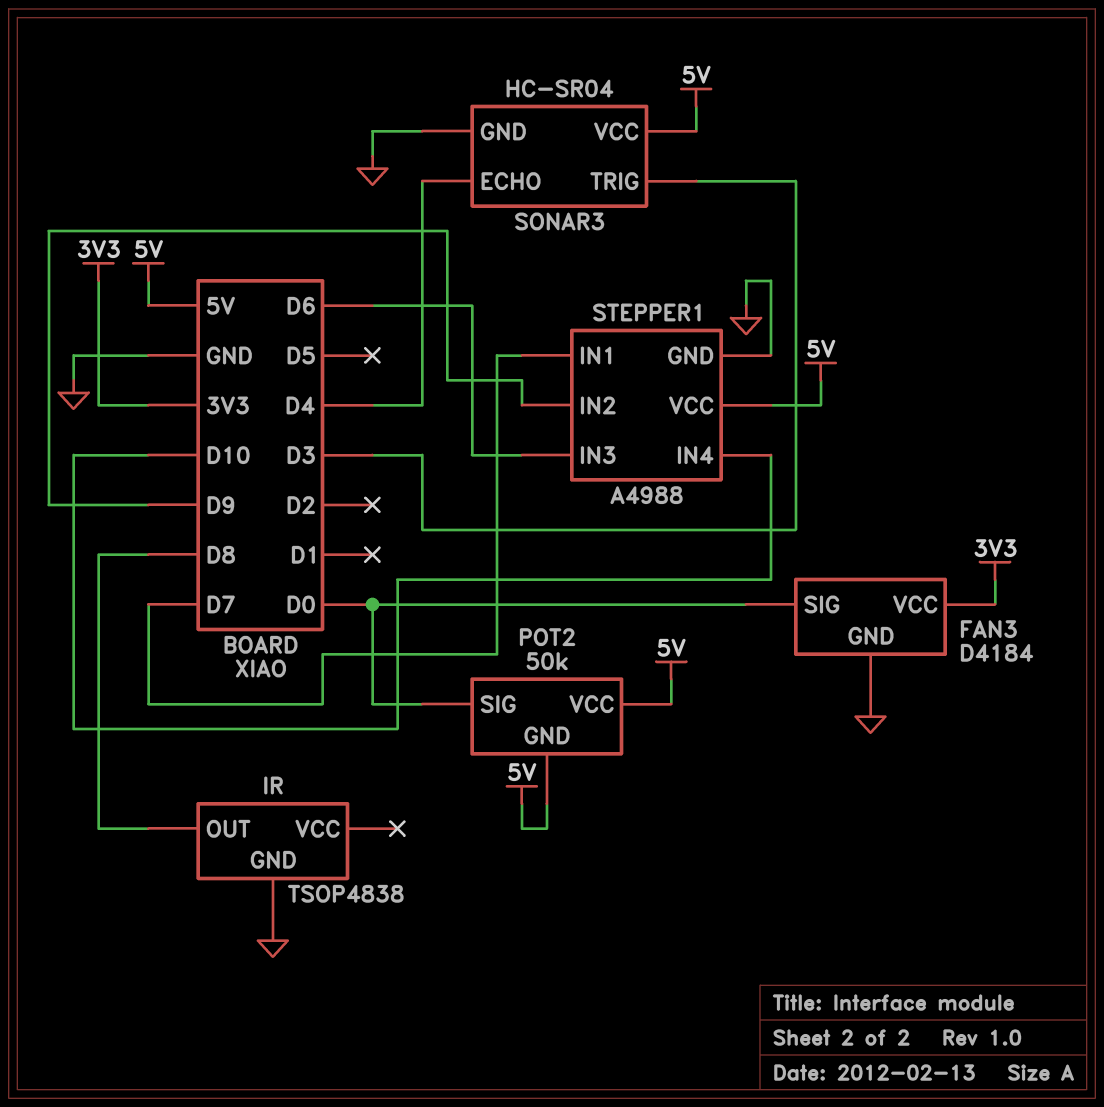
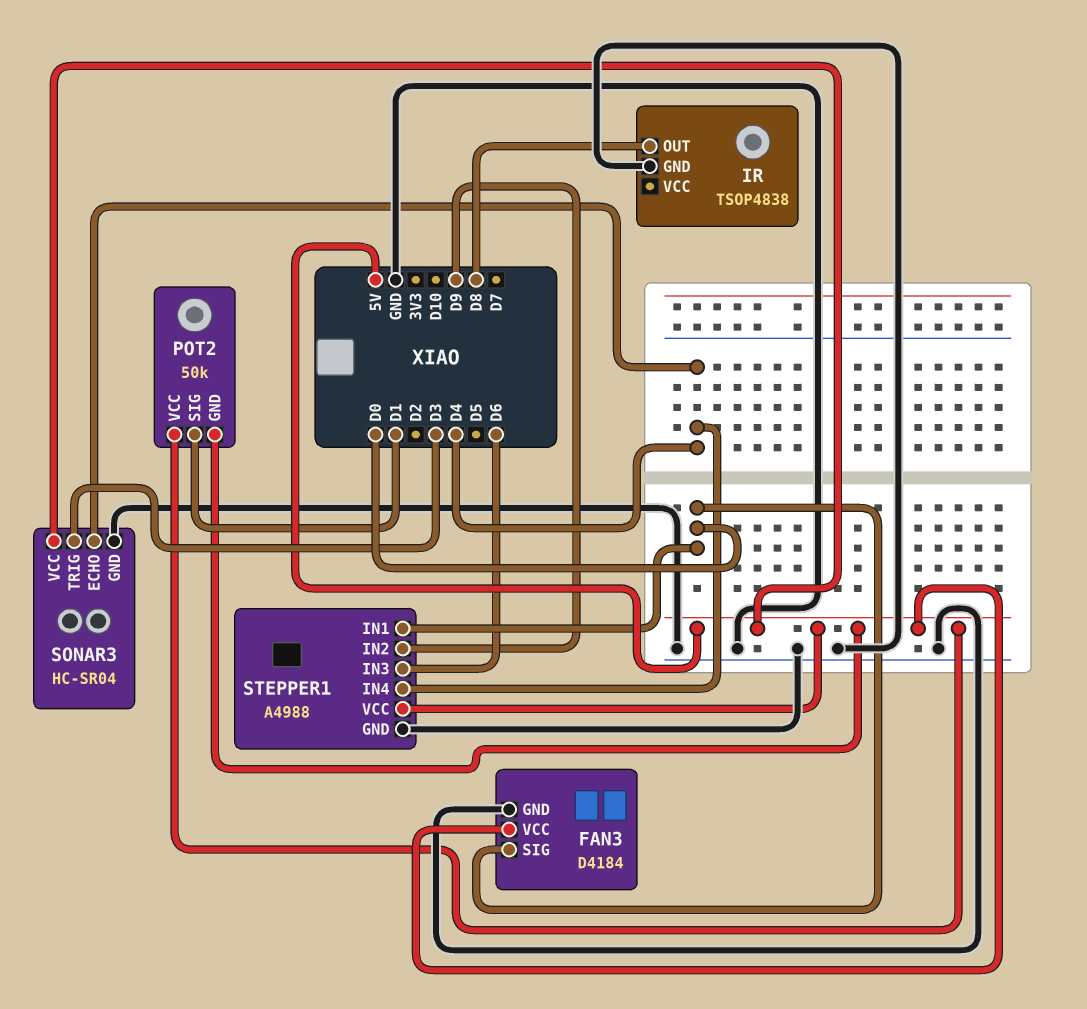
FAN3 pin VCC: 3V3 -> 5V
POT2 pin SIG: D0 -> D1
STEPPER1 pin IN1: D7 -> D0
STEPPER1 pin IN4: D10 -> D4

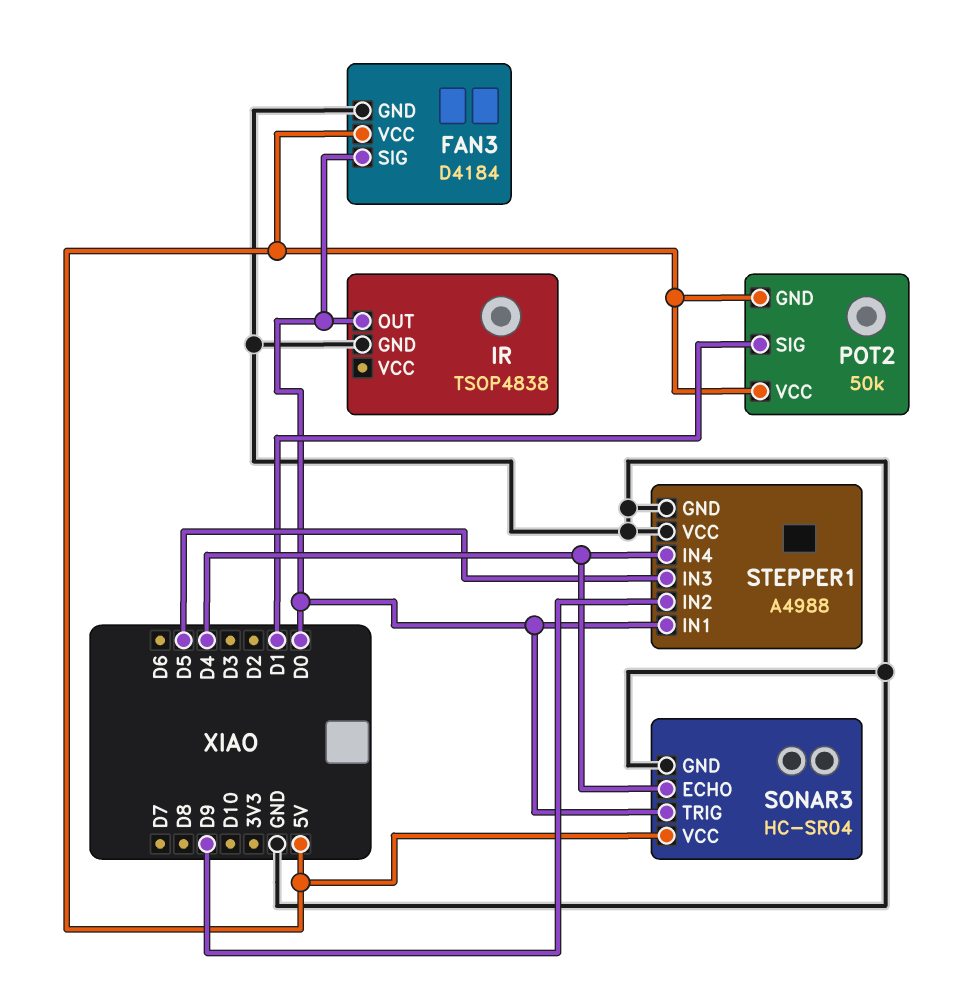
IR pin OUT: D8 -> D0
SONAR3 pin TRIG: D3 -> D0
STEPPER1 pin IN3: D6 -> D5
STEPPER1 pin VCC: 5V -> GND

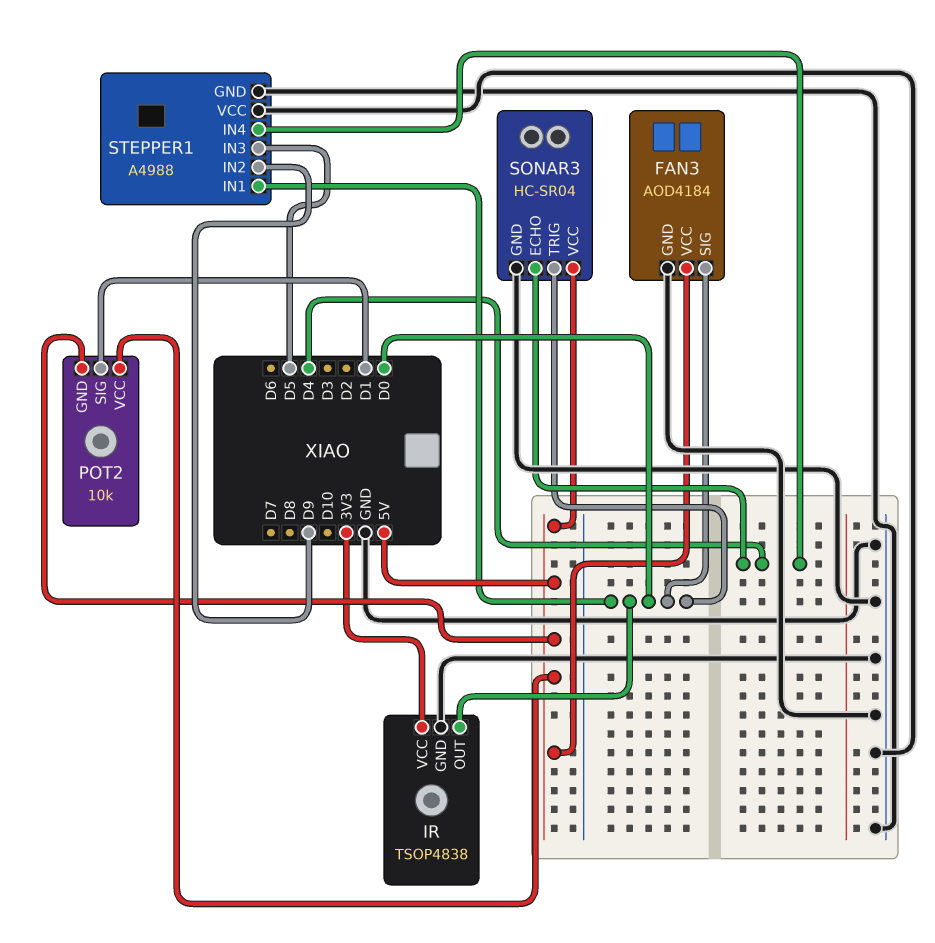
FAN3: D4184 -> AOD4184
IR pin VCC: none -> 3V3
POT2: 50k -> 10k

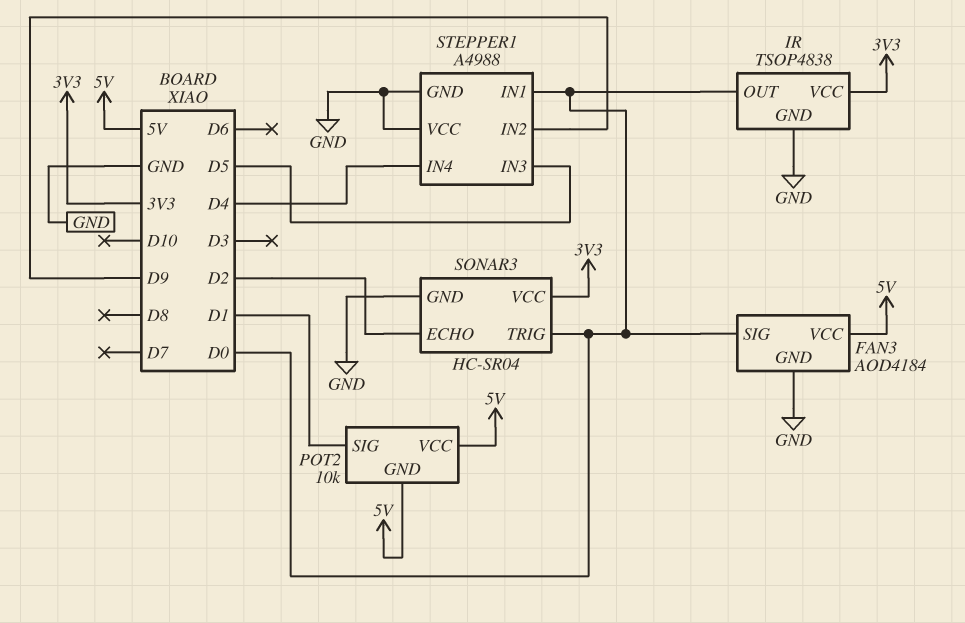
SONAR3 pin ECHO: D4 -> D2
SONAR3 pin VCC: 5V -> 3V3

